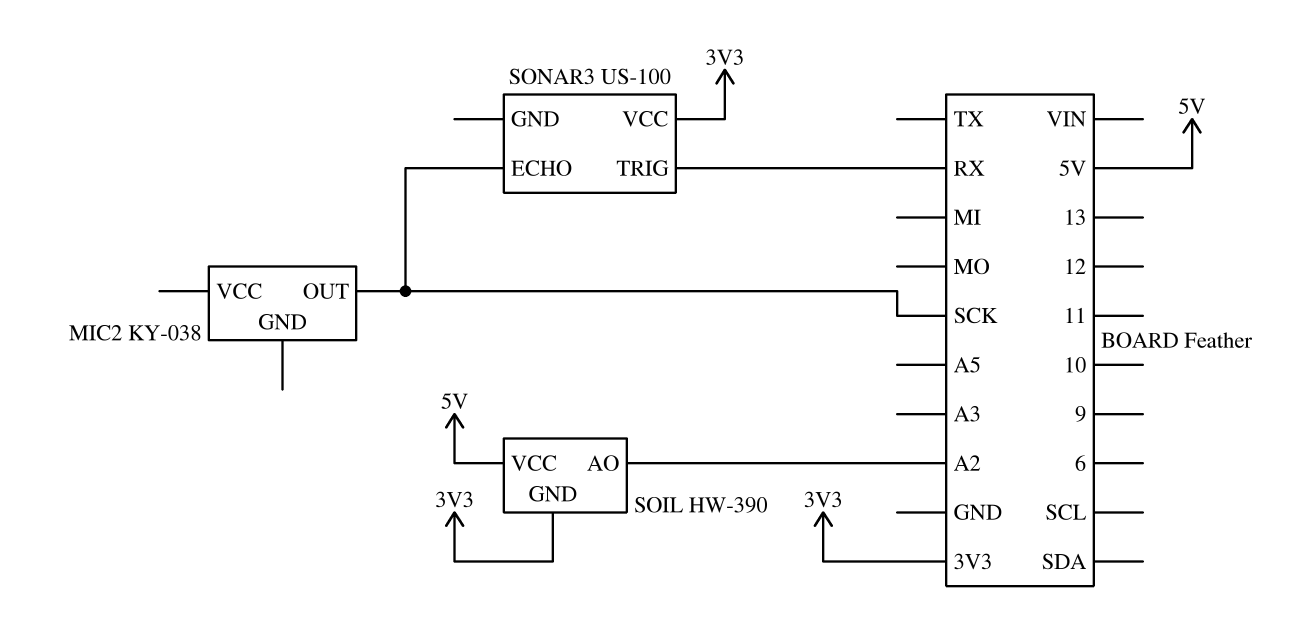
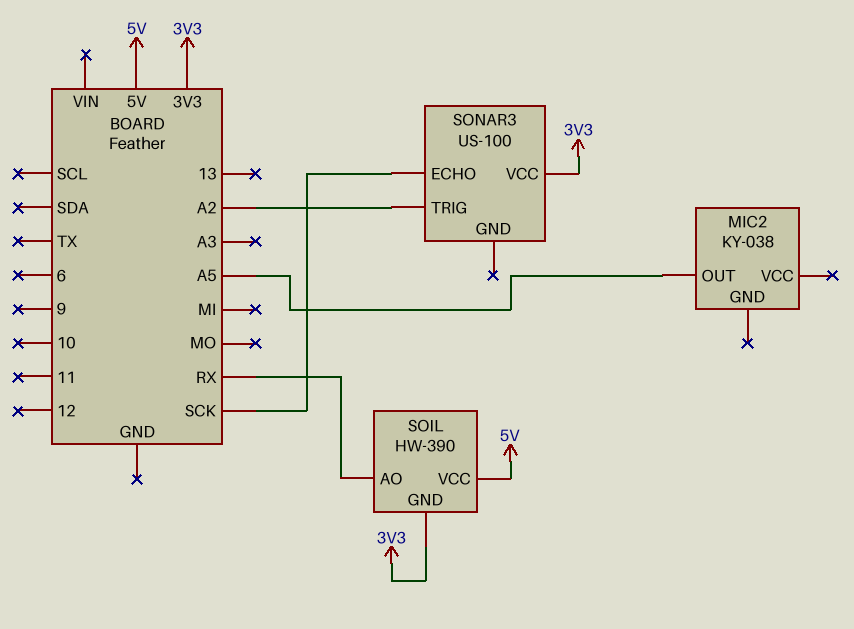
MIC2 pin OUT: SCK -> A5
SOIL pin AO: A2 -> RX
SONAR3 pin TRIG: RX -> A2

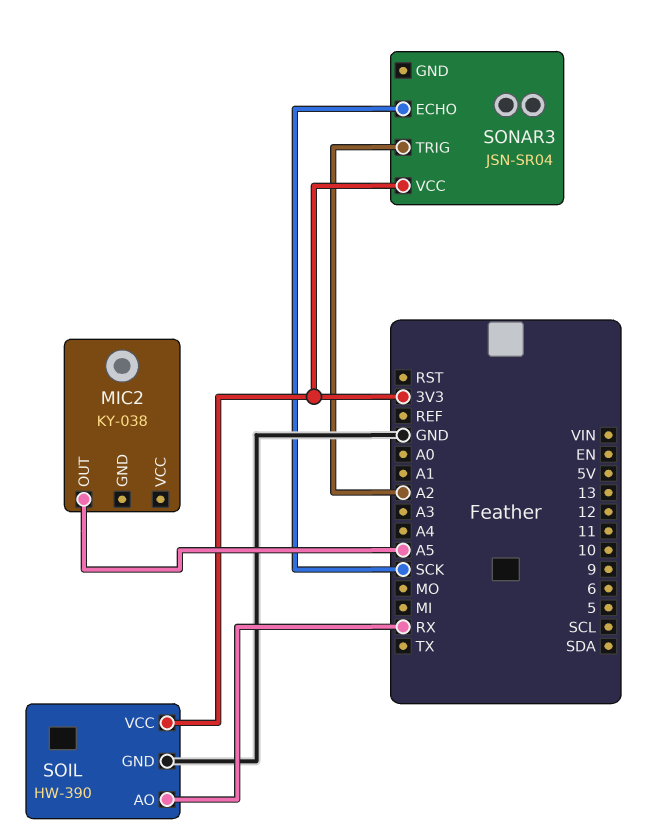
SOIL pin GND: 3V3 -> GND
SOIL pin VCC: 5V -> 3V3
SONAR3: US-100 -> JSN-SR04

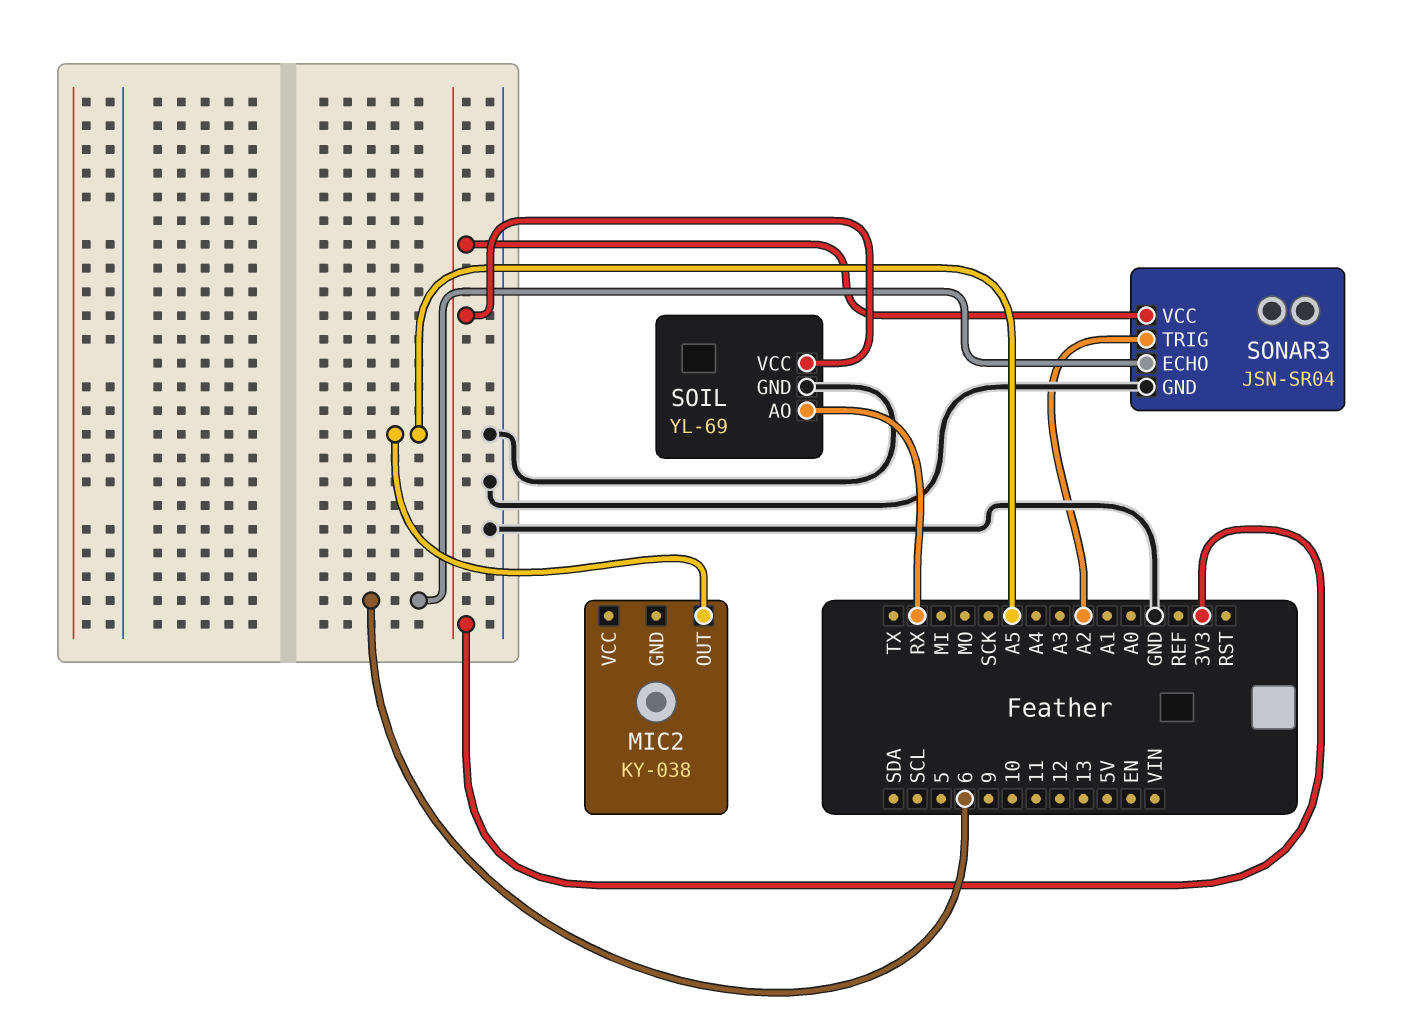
SOIL: HW-390 -> YL-69
SONAR3 pin ECHO: SCK -> 6
SONAR3 pin GND: none -> GND

